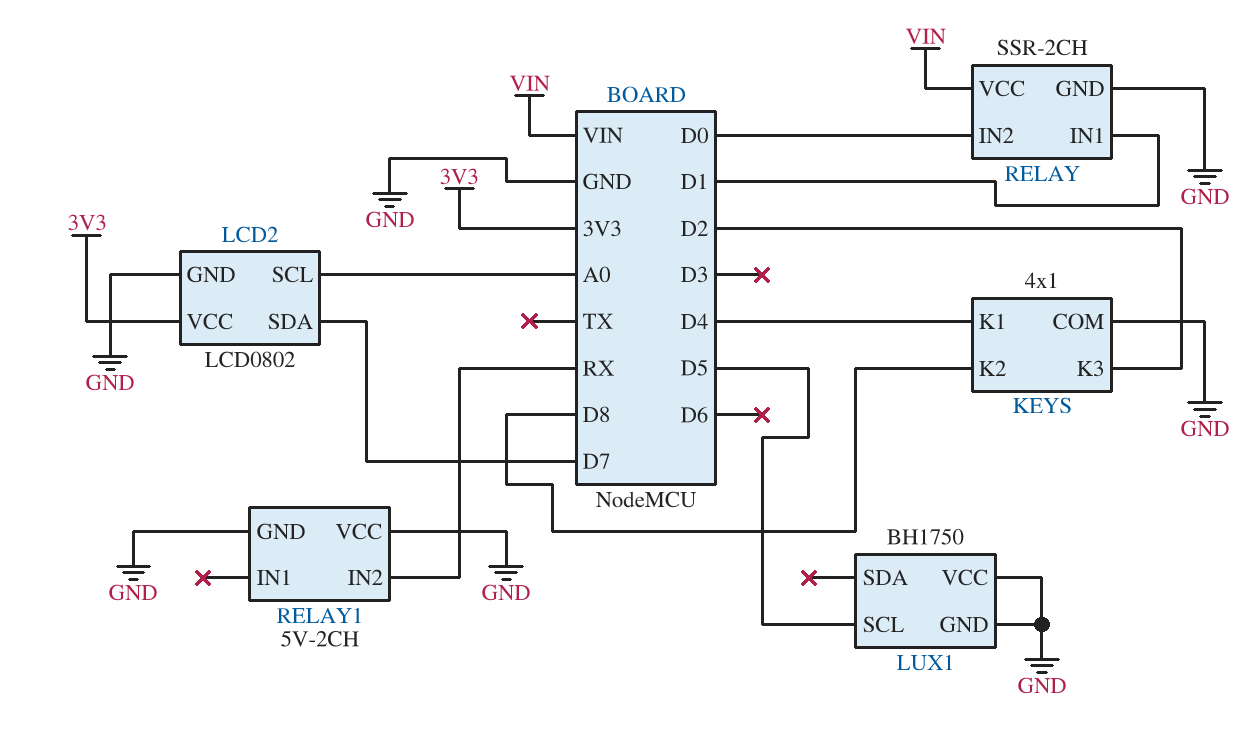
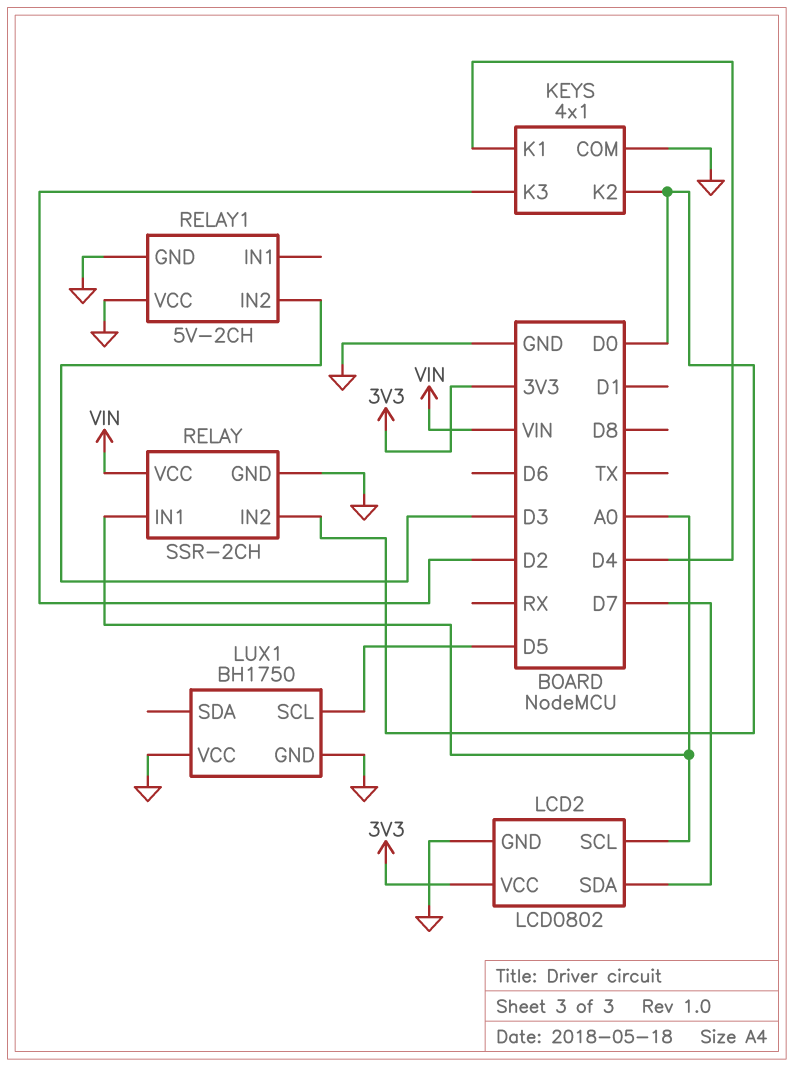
KEYS pin K2: D8 -> D0
RELAY pin IN1: D1 -> A0
RELAY1 pin IN2: RX -> D3

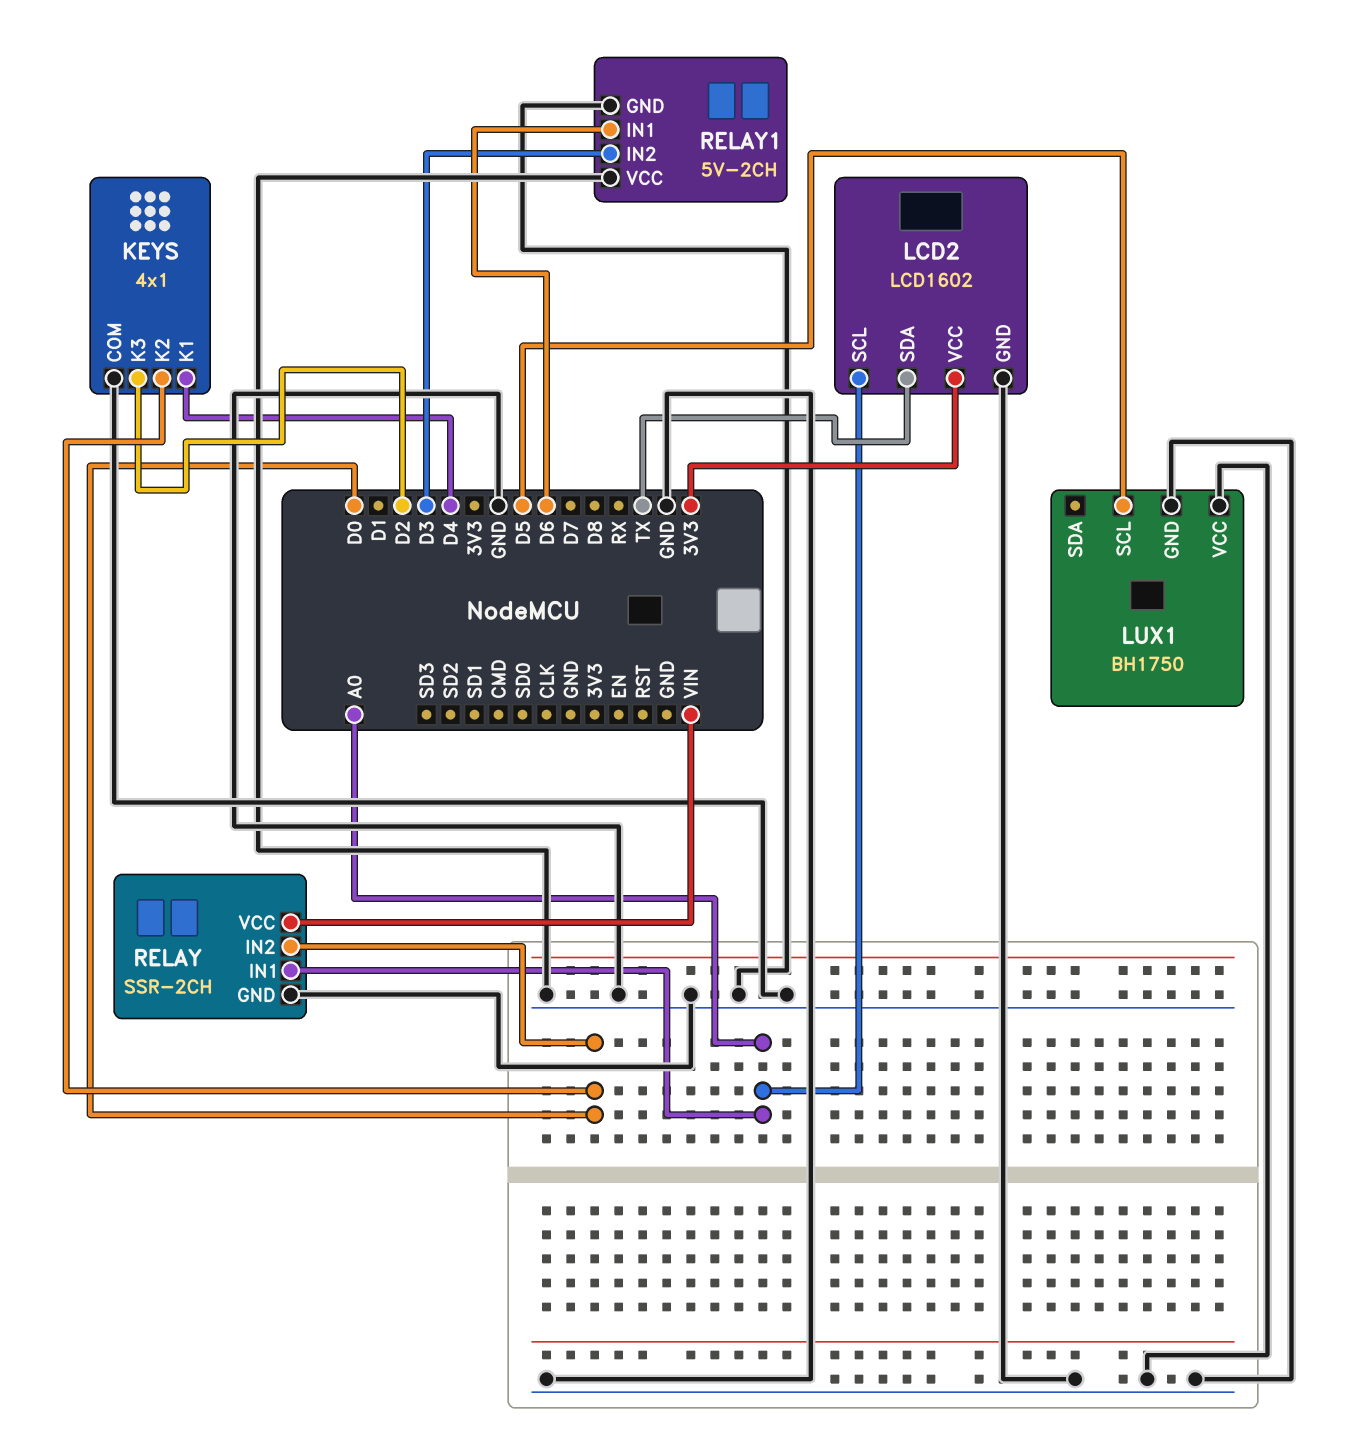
LCD2: LCD0802 -> LCD1602
LCD2 pin SDA: D7 -> TX
RELAY1 pin IN1: none -> D6

